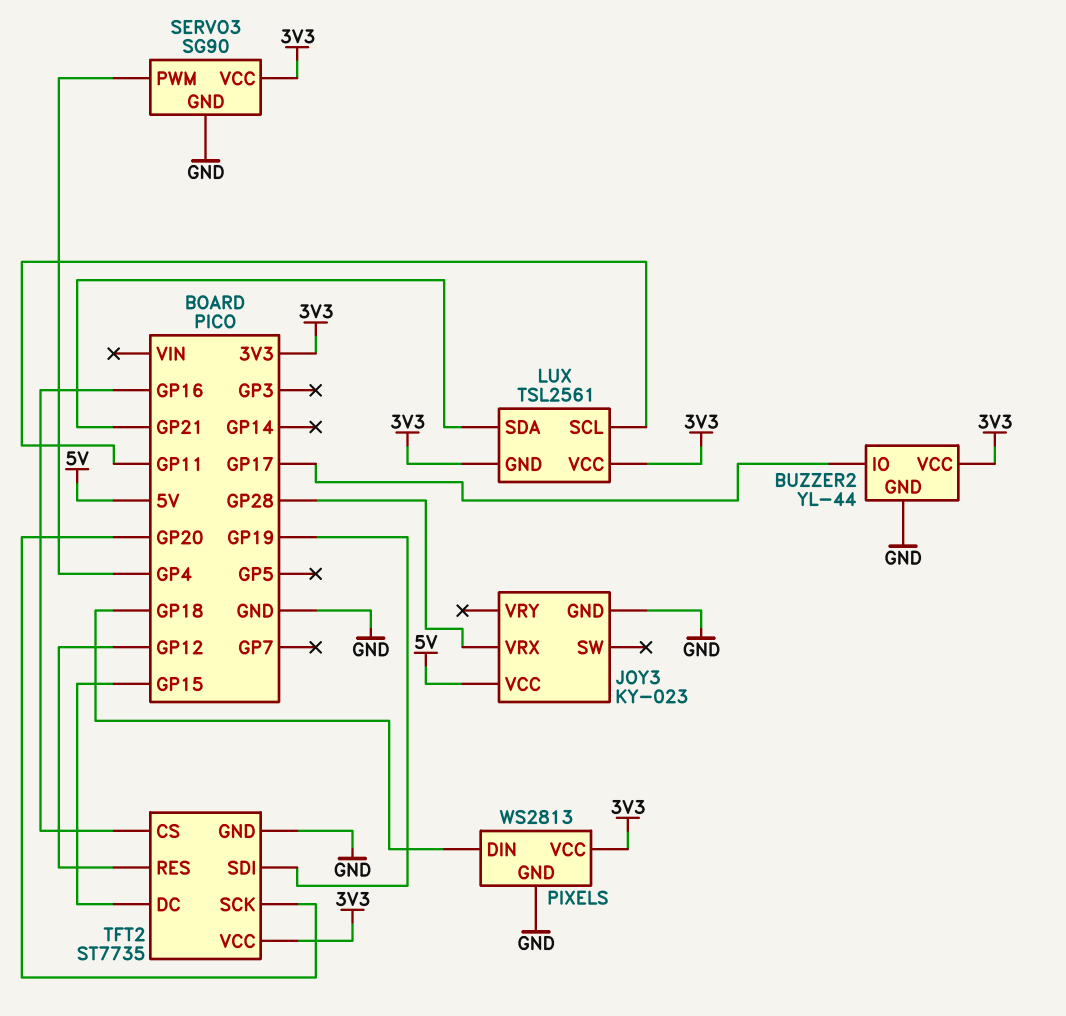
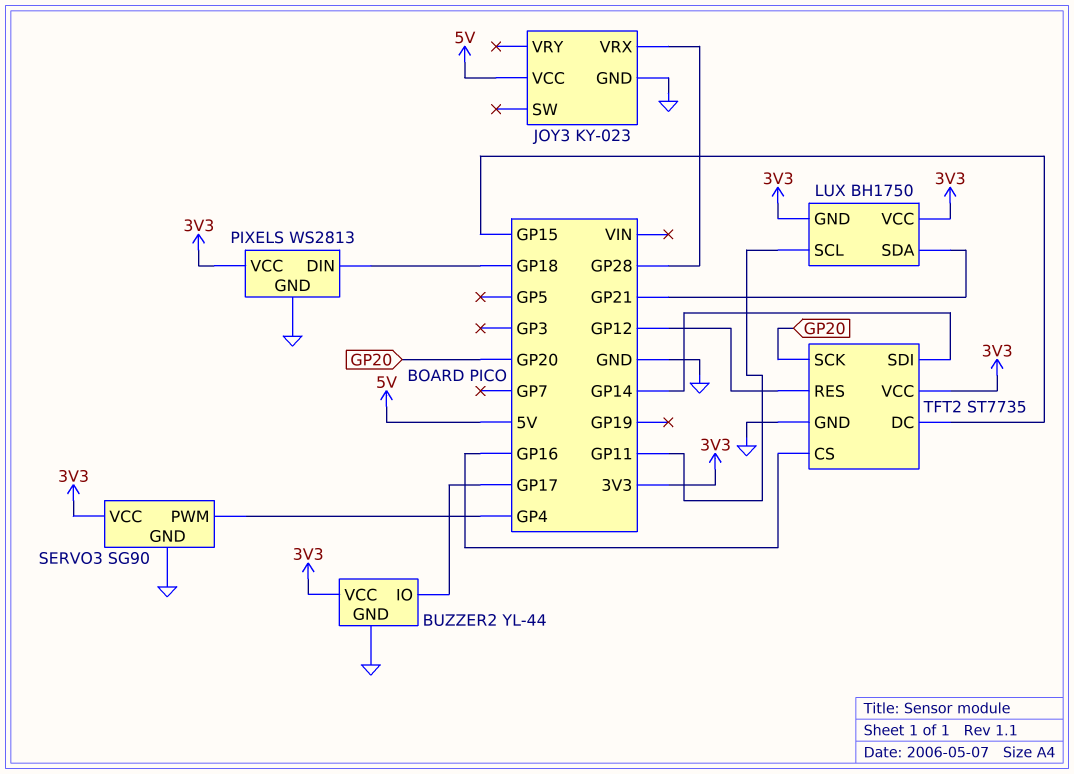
LUX: TSL2561 -> BH1750
TFT2 pin SDI: GP19 -> GP14

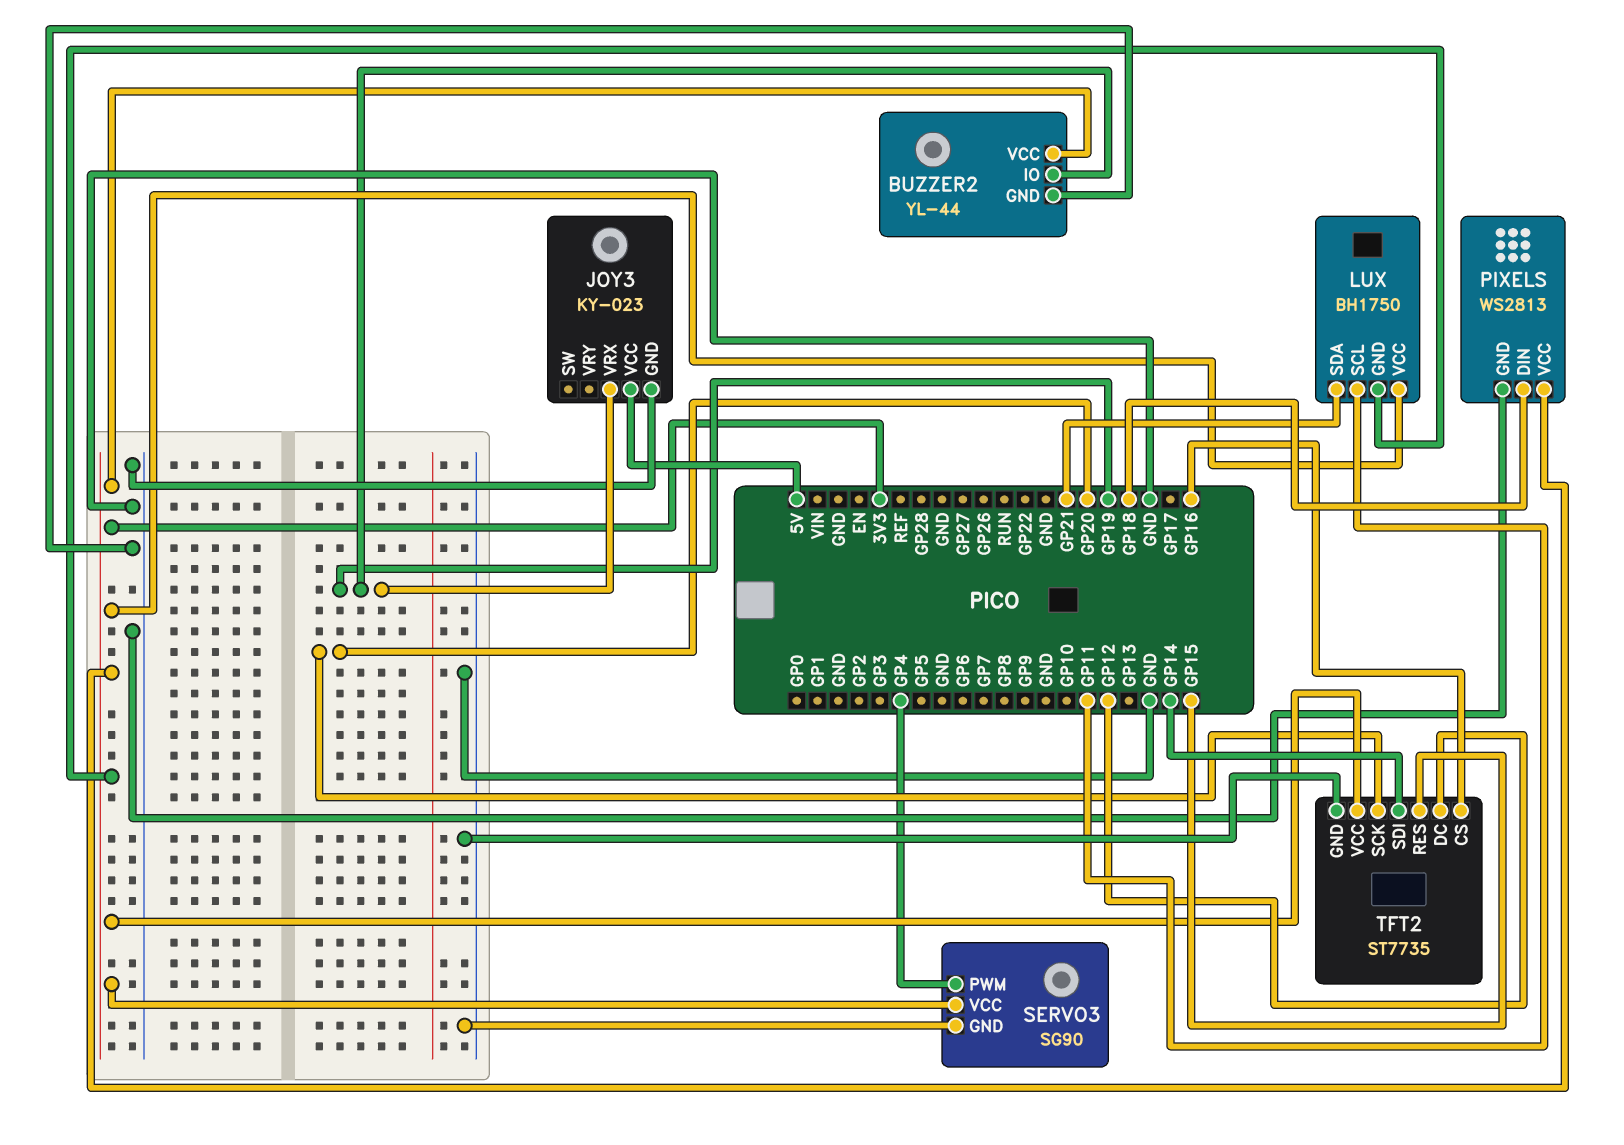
BUZZER2 pin IO: GP17 -> GP19
JOY3 pin VRX: GP28 -> GP19
TFT2 pin DC: GP15 -> GP12
TFT2 pin RES: GP12 -> GP15

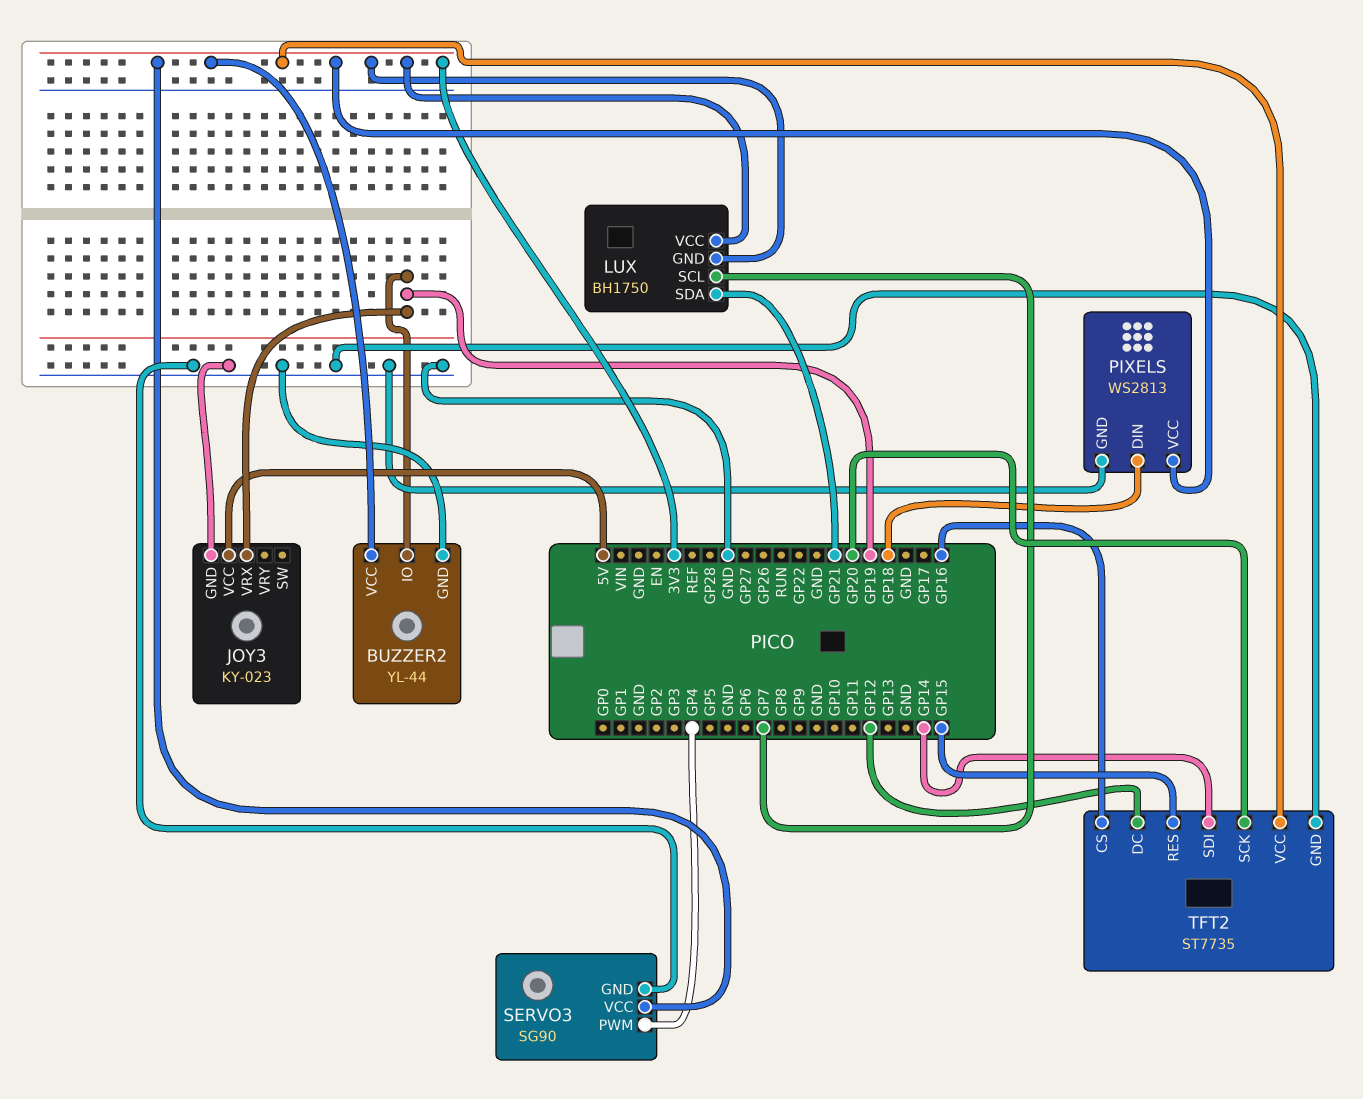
LUX pin SCL: GP11 -> GP7

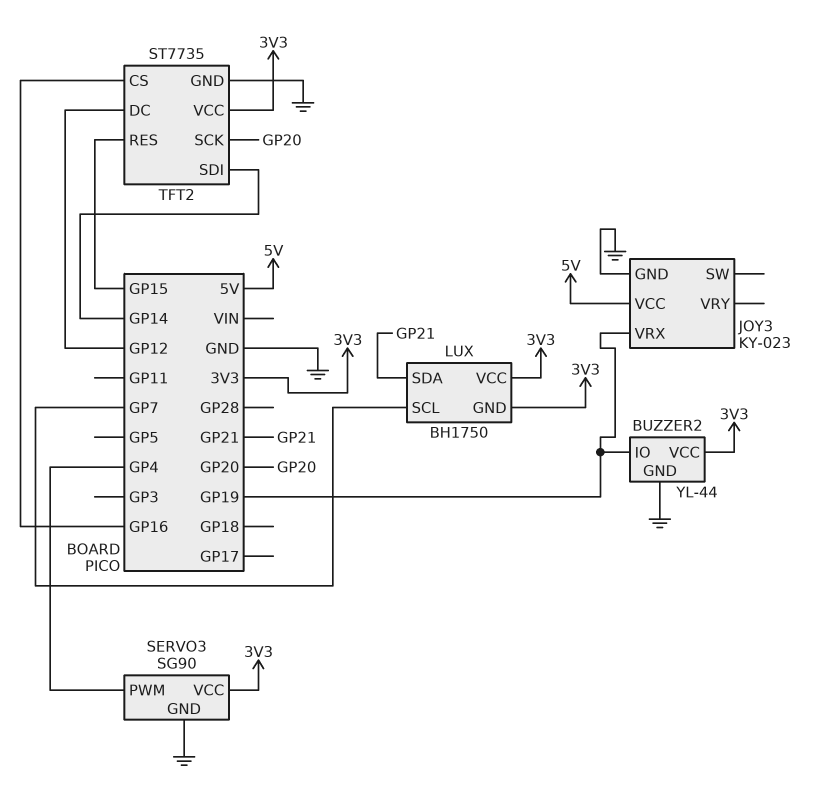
PIXELS: WS2813 -> none
PIXELS pin DIN: GP18 -> none
PIXELS pin GND: GND -> none
PIXELS pin VCC: 3V3 -> none

